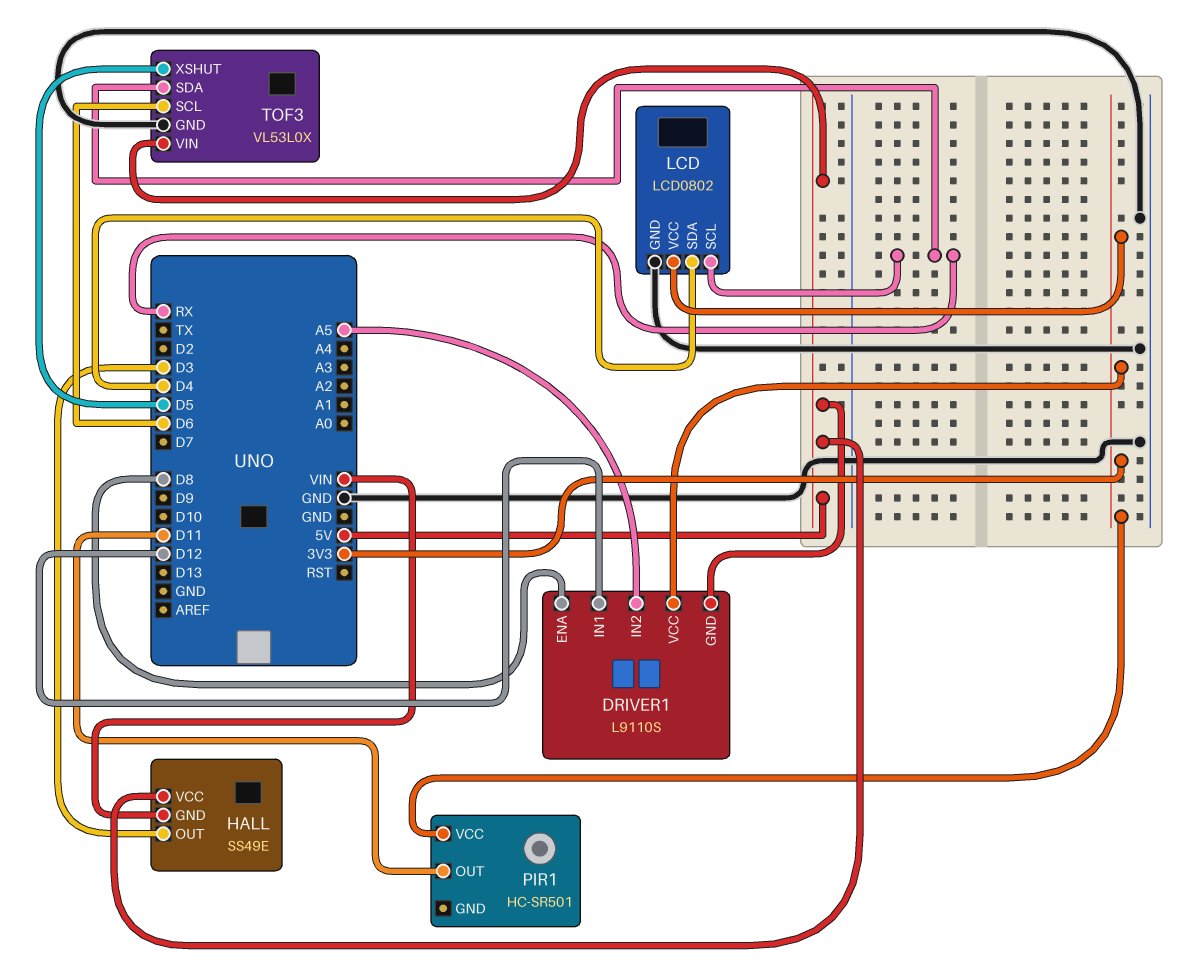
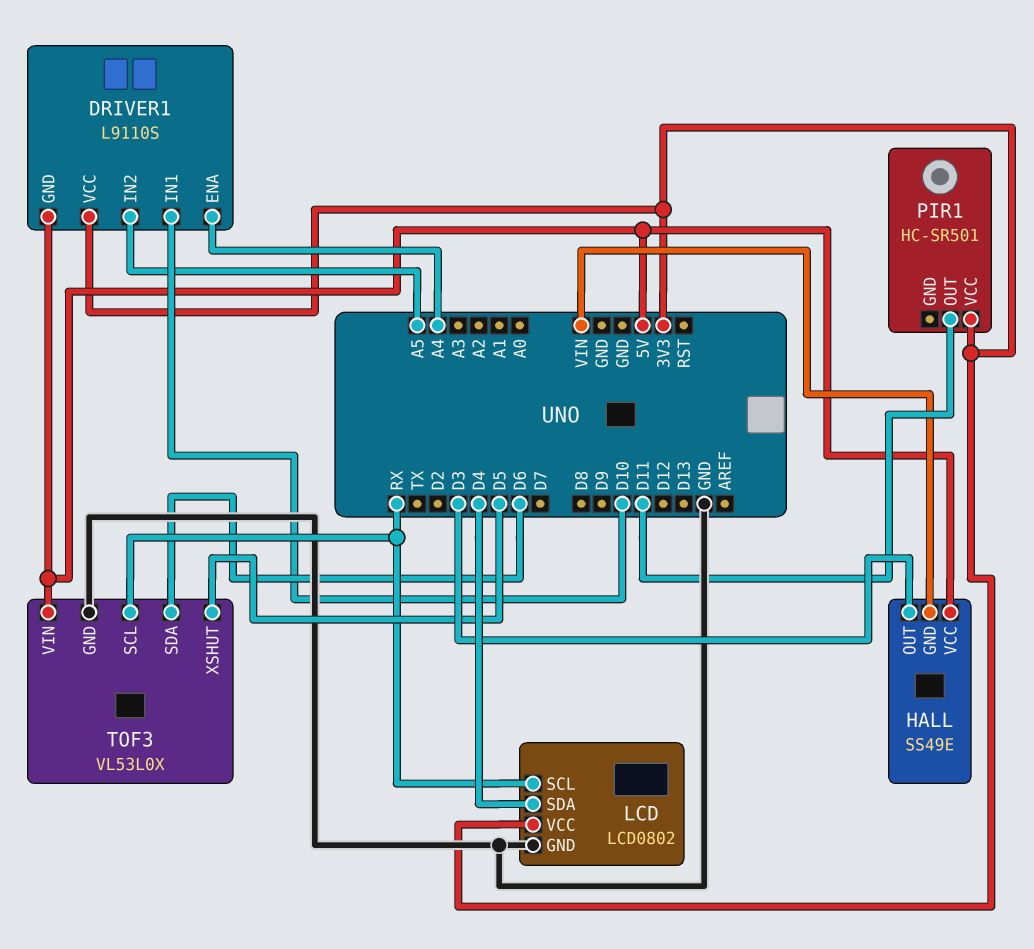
DRIVER1 pin ENA: D8 -> A4
DRIVER1 pin IN1: D12 -> D10
TOF3 pin SCL: D6 -> RX
TOF3 pin SDA: RX -> D6

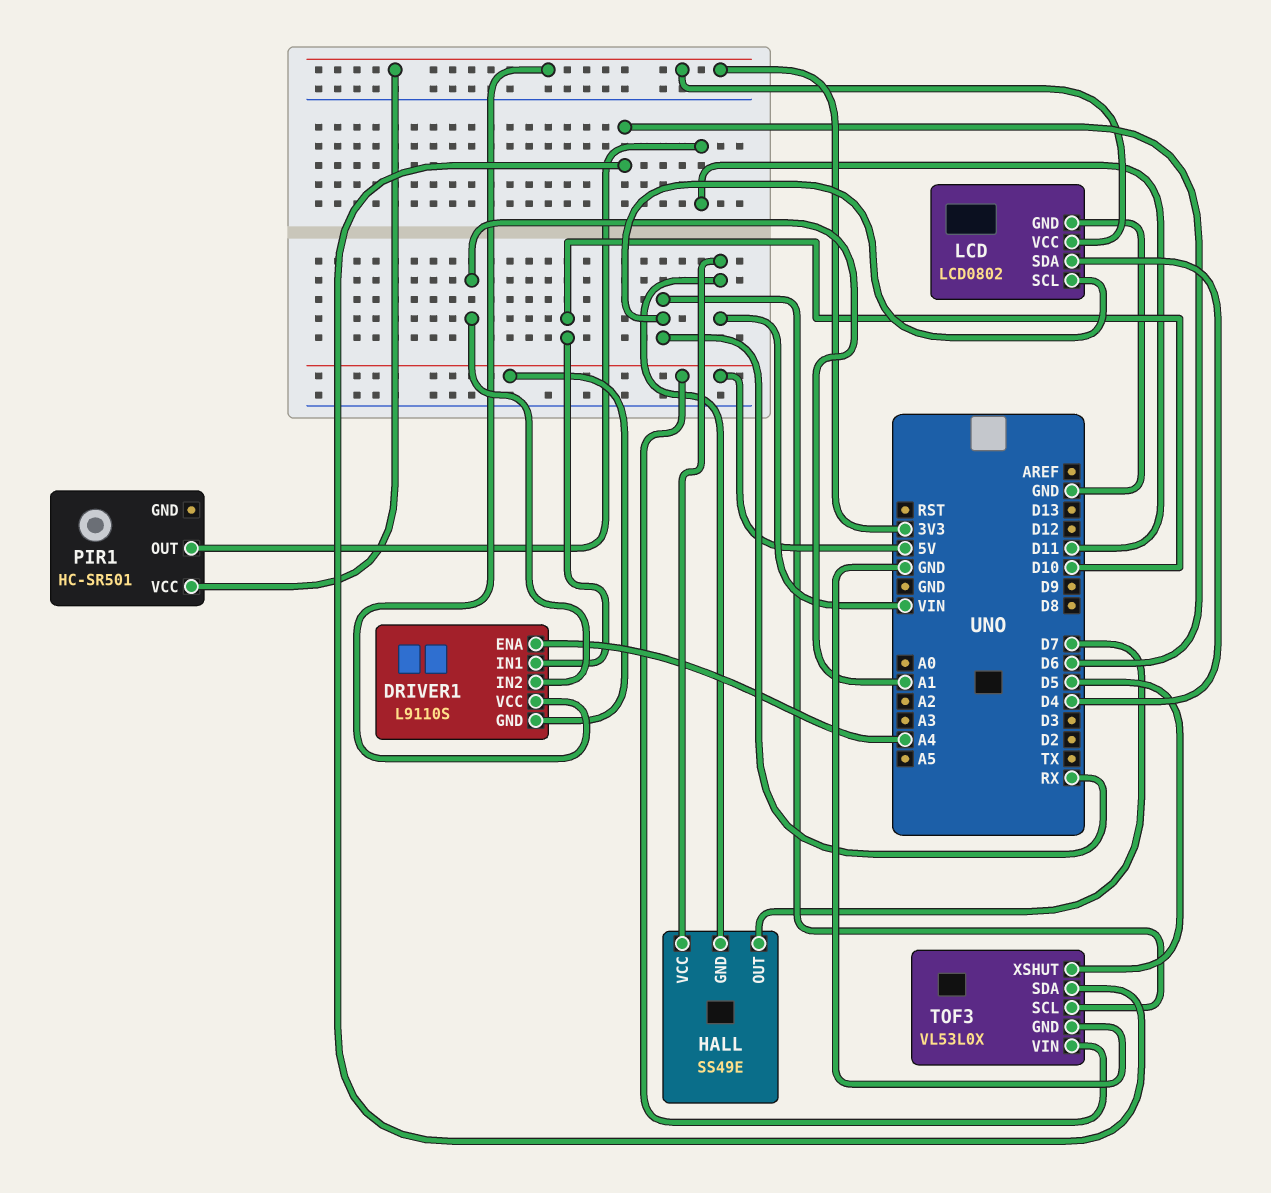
DRIVER1 pin IN2: A5 -> A1
HALL pin OUT: D3 -> D7
HALL pin VCC: 5V -> VIN

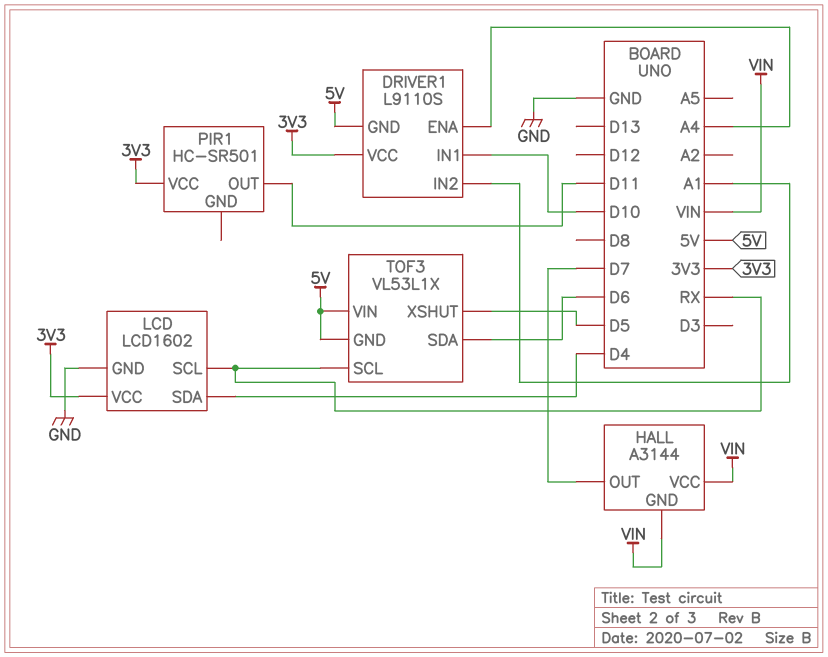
HALL: SS49E -> A3144
LCD: LCD0802 -> LCD1602
TOF3: VL53L0X -> VL53L1X
TOF3 pin GND: GND -> 5V

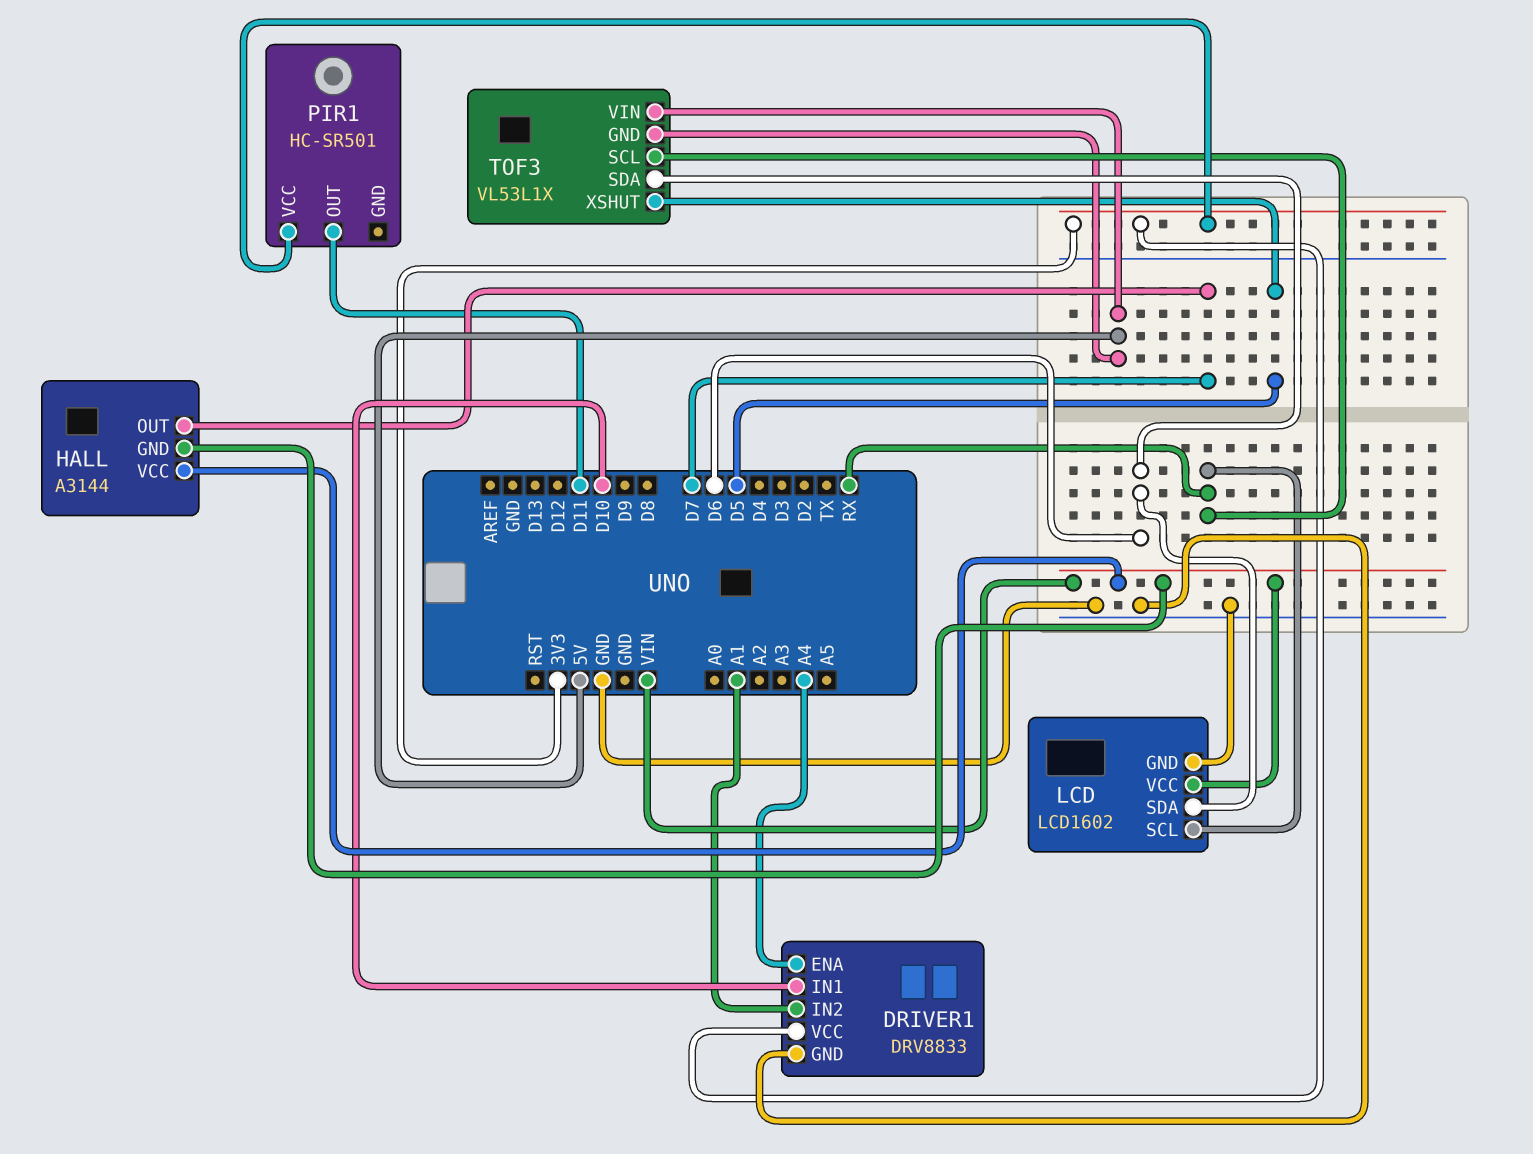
DRIVER1: L9110S -> DRV8833
DRIVER1 pin GND: 5V -> GND
LCD pin SDA: D4 -> D6
LCD pin VCC: 3V3 -> VIN

